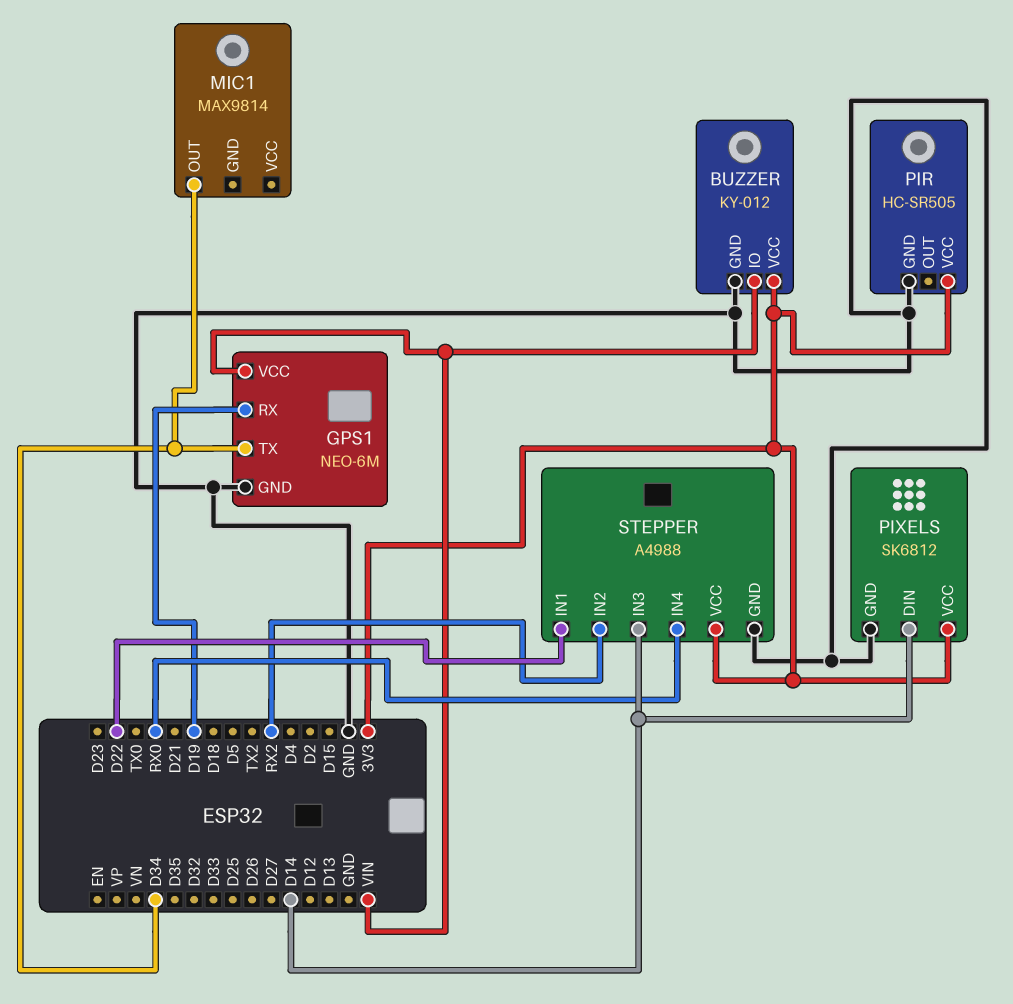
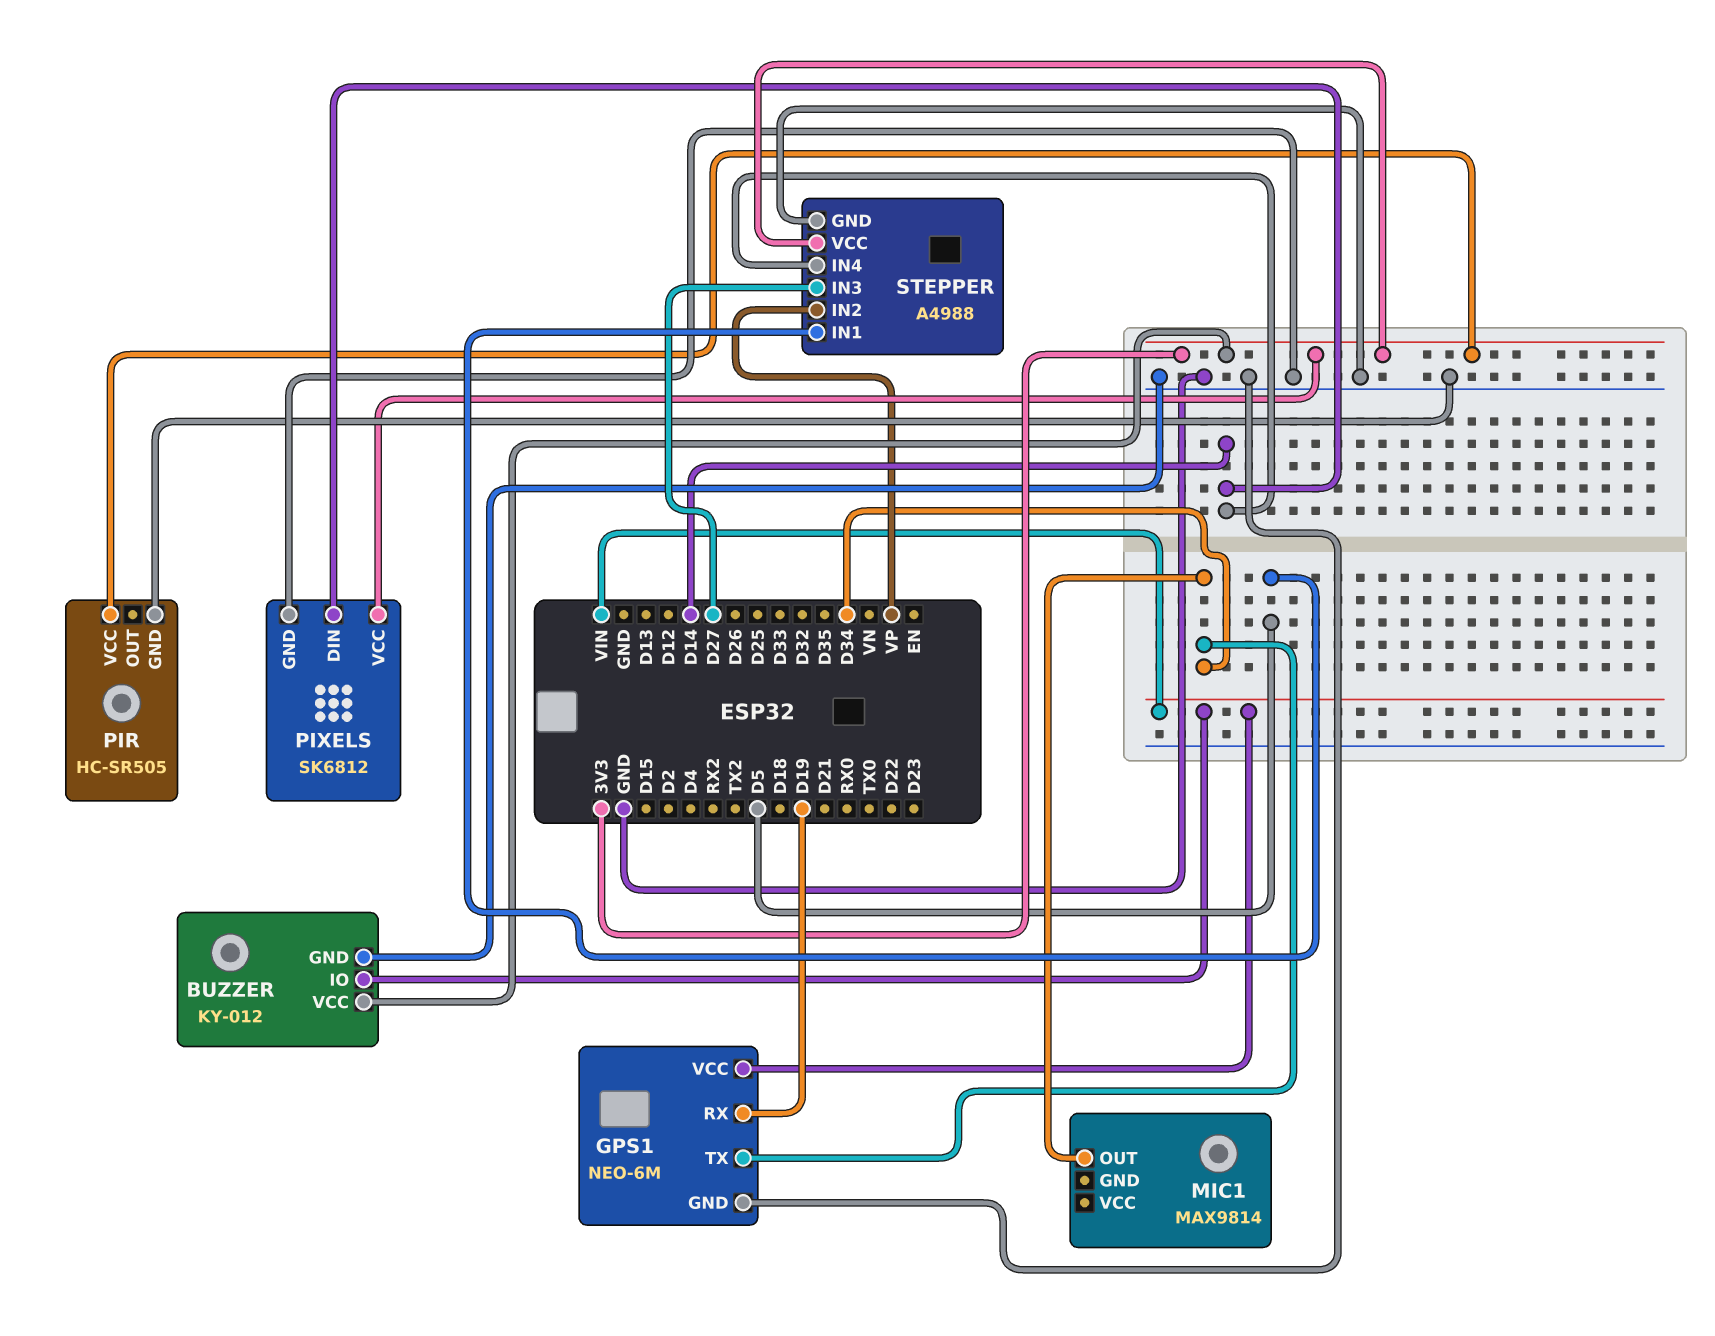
STEPPER pin IN1: D22 -> D5
STEPPER pin IN2: RX2 -> VP
STEPPER pin IN3: D14 -> D27
STEPPER pin IN4: RX0 -> D14

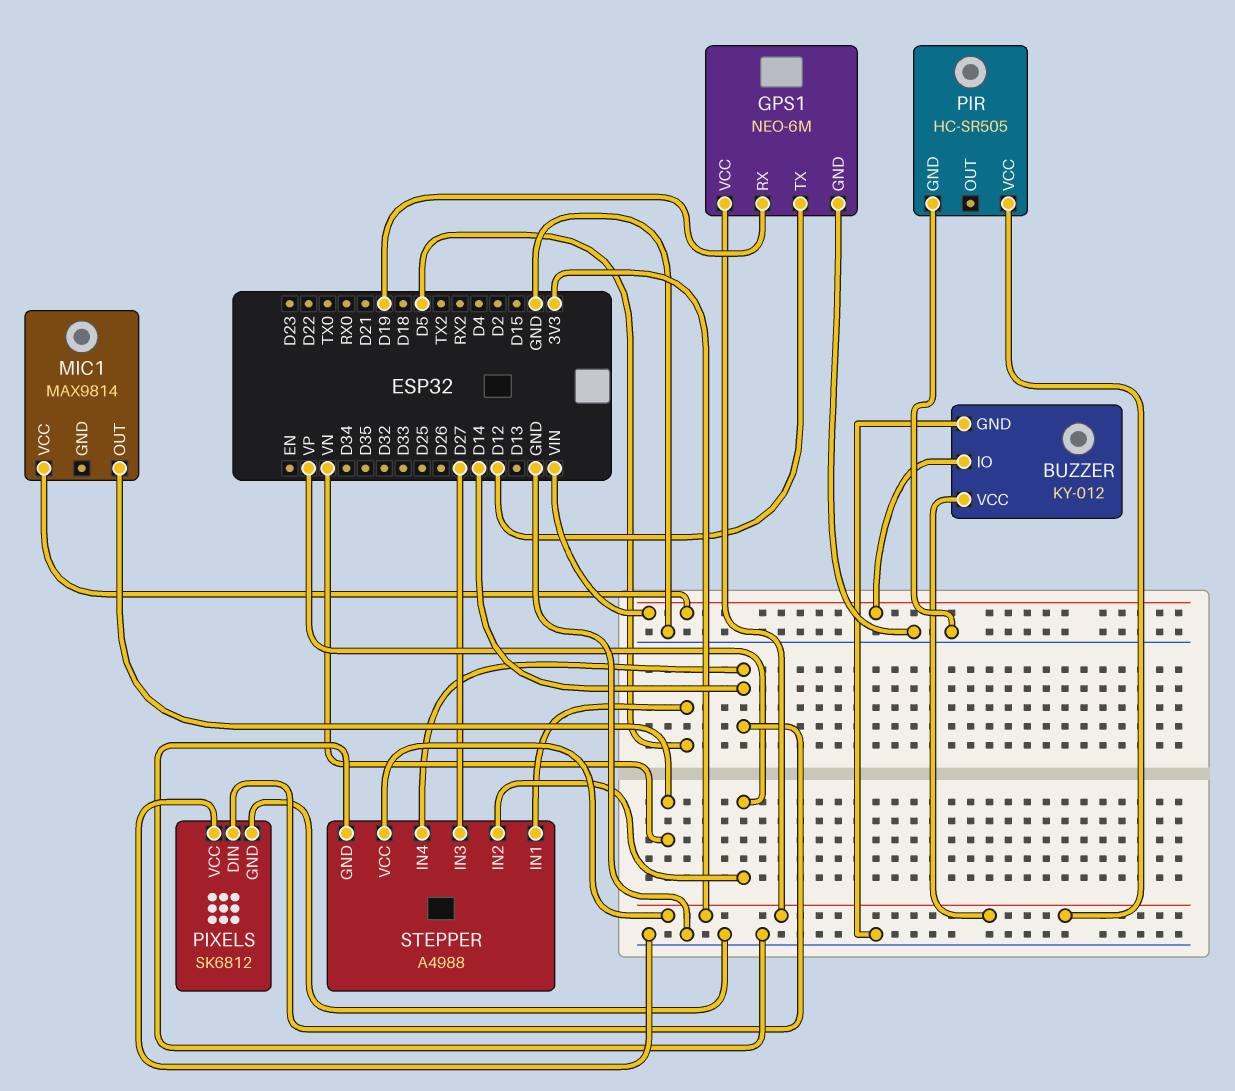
GPS1 pin TX: D34 -> D12
GPS1 pin VCC: VIN -> 3V3
MIC1 pin OUT: D34 -> VN
MIC1 pin VCC: none -> VIN
PIXELS pin VCC: 3V3 -> GND

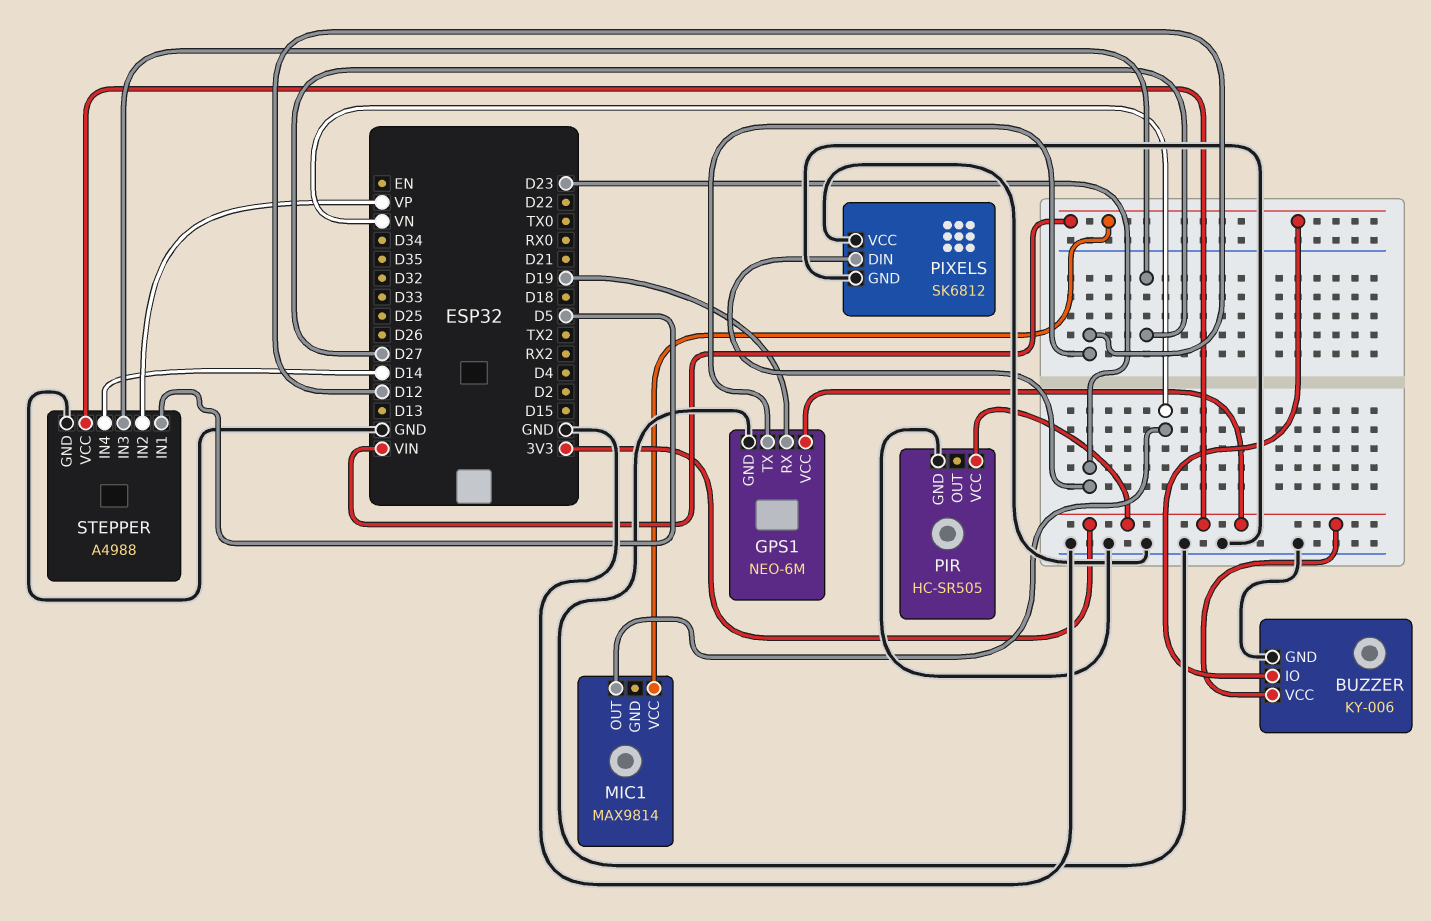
BUZZER: KY-012 -> KY-006
PIXELS pin DIN: D14 -> D23

